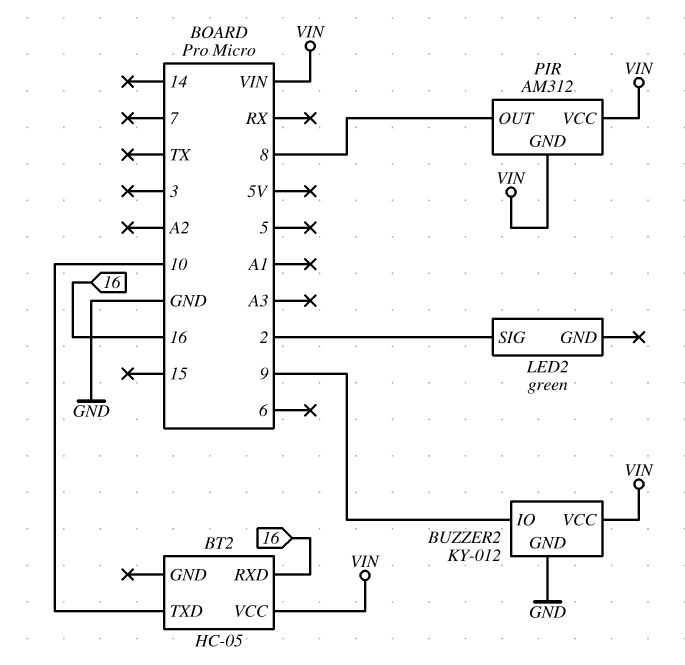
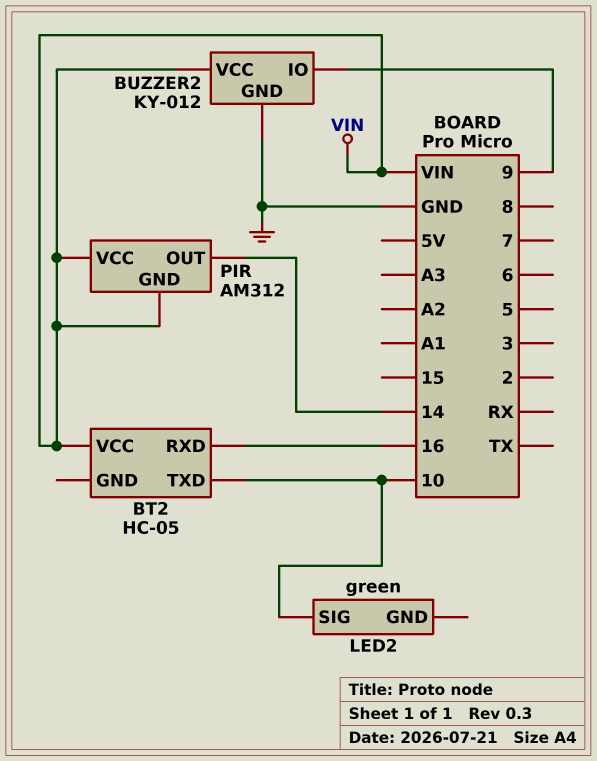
LED2 pin SIG: 2 -> 10
PIR pin OUT: 8 -> 14

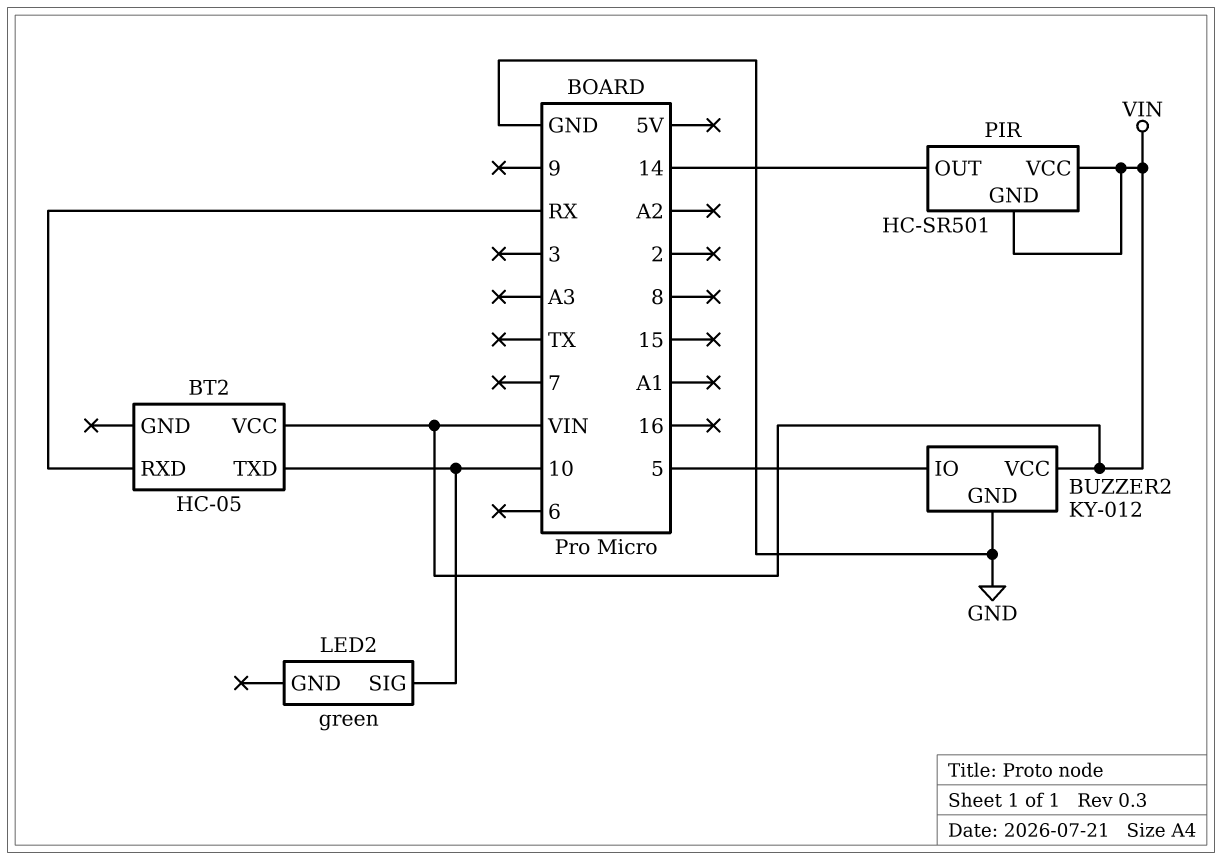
BT2 pin RXD: 16 -> RX
BUZZER2 pin IO: 9 -> 5
PIR: AM312 -> HC-SR501

